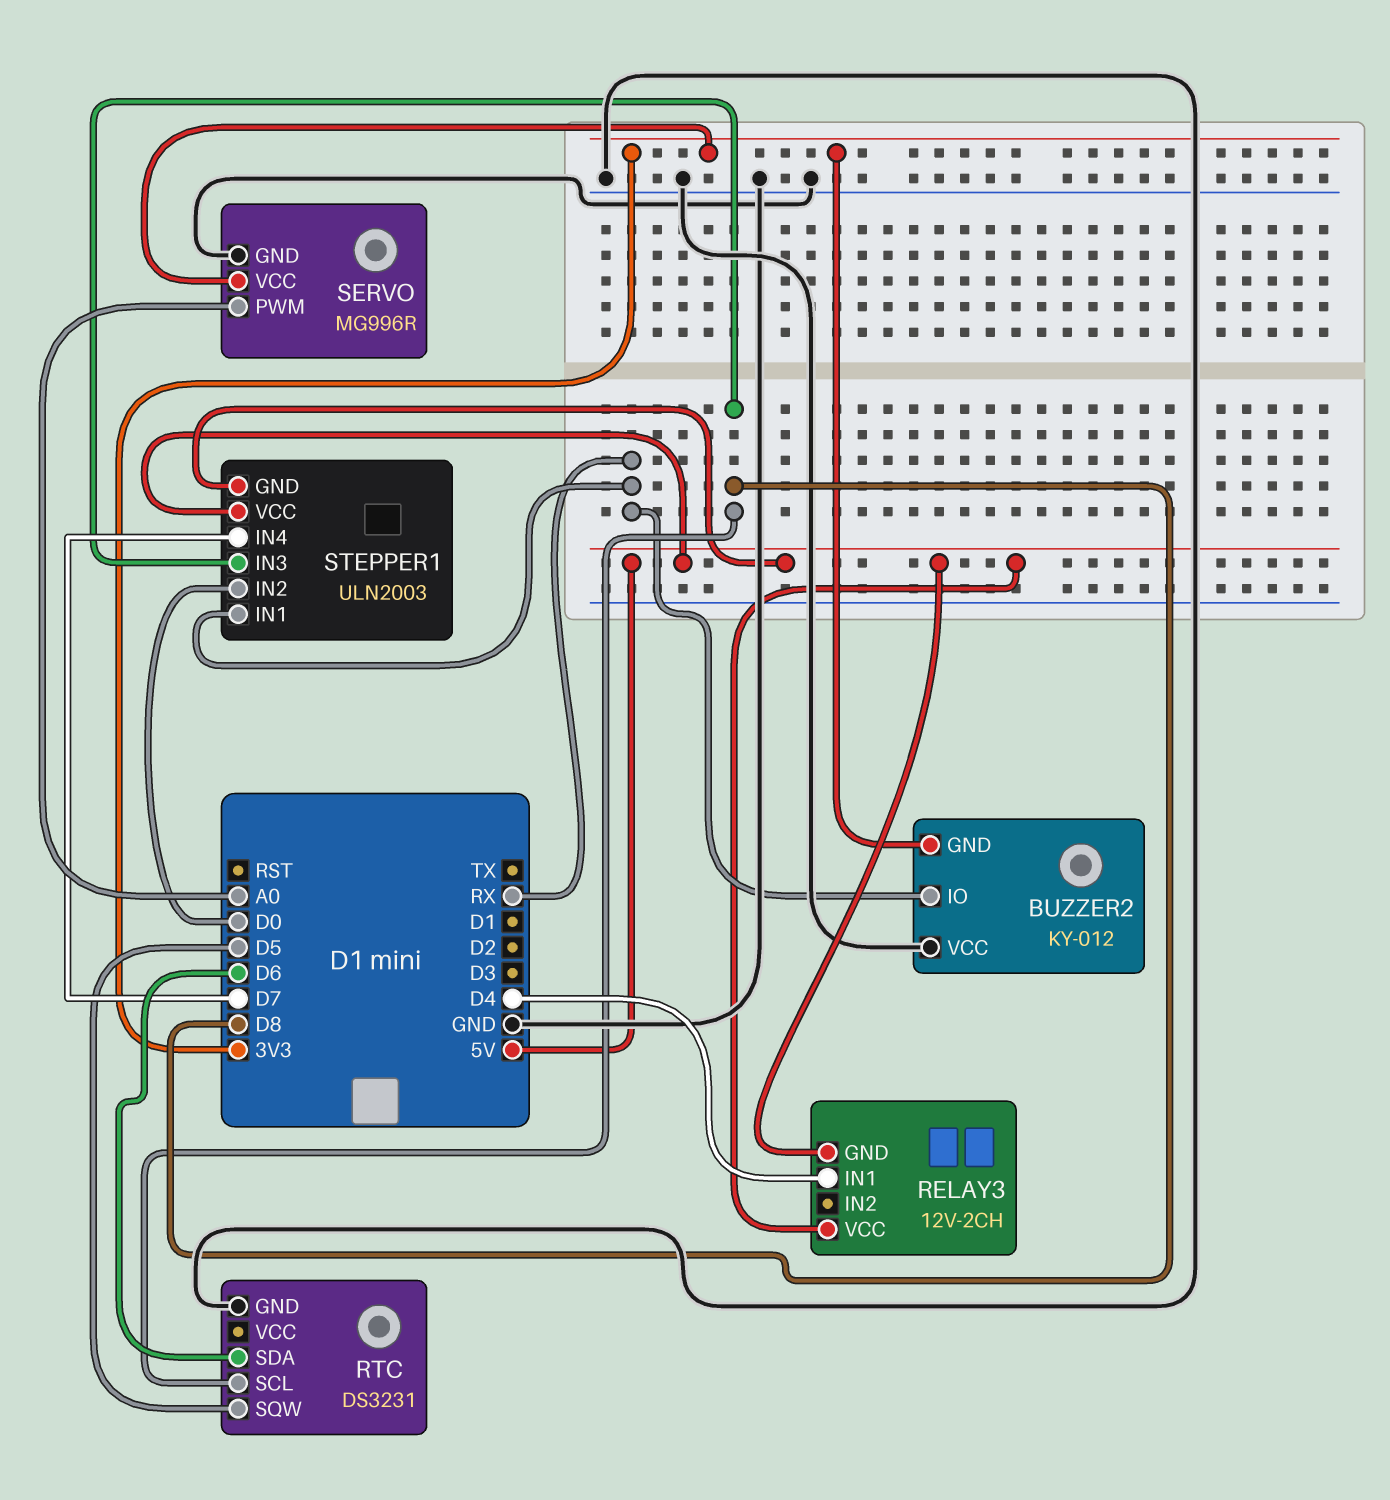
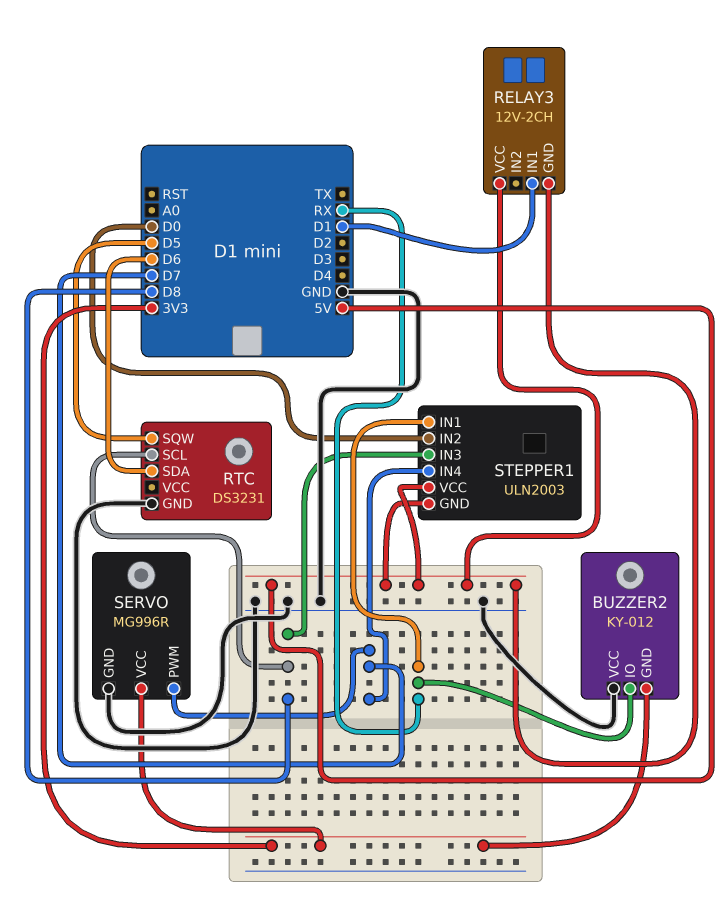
RELAY3 pin IN1: D4 -> D1
SERVO pin PWM: A0 -> D7

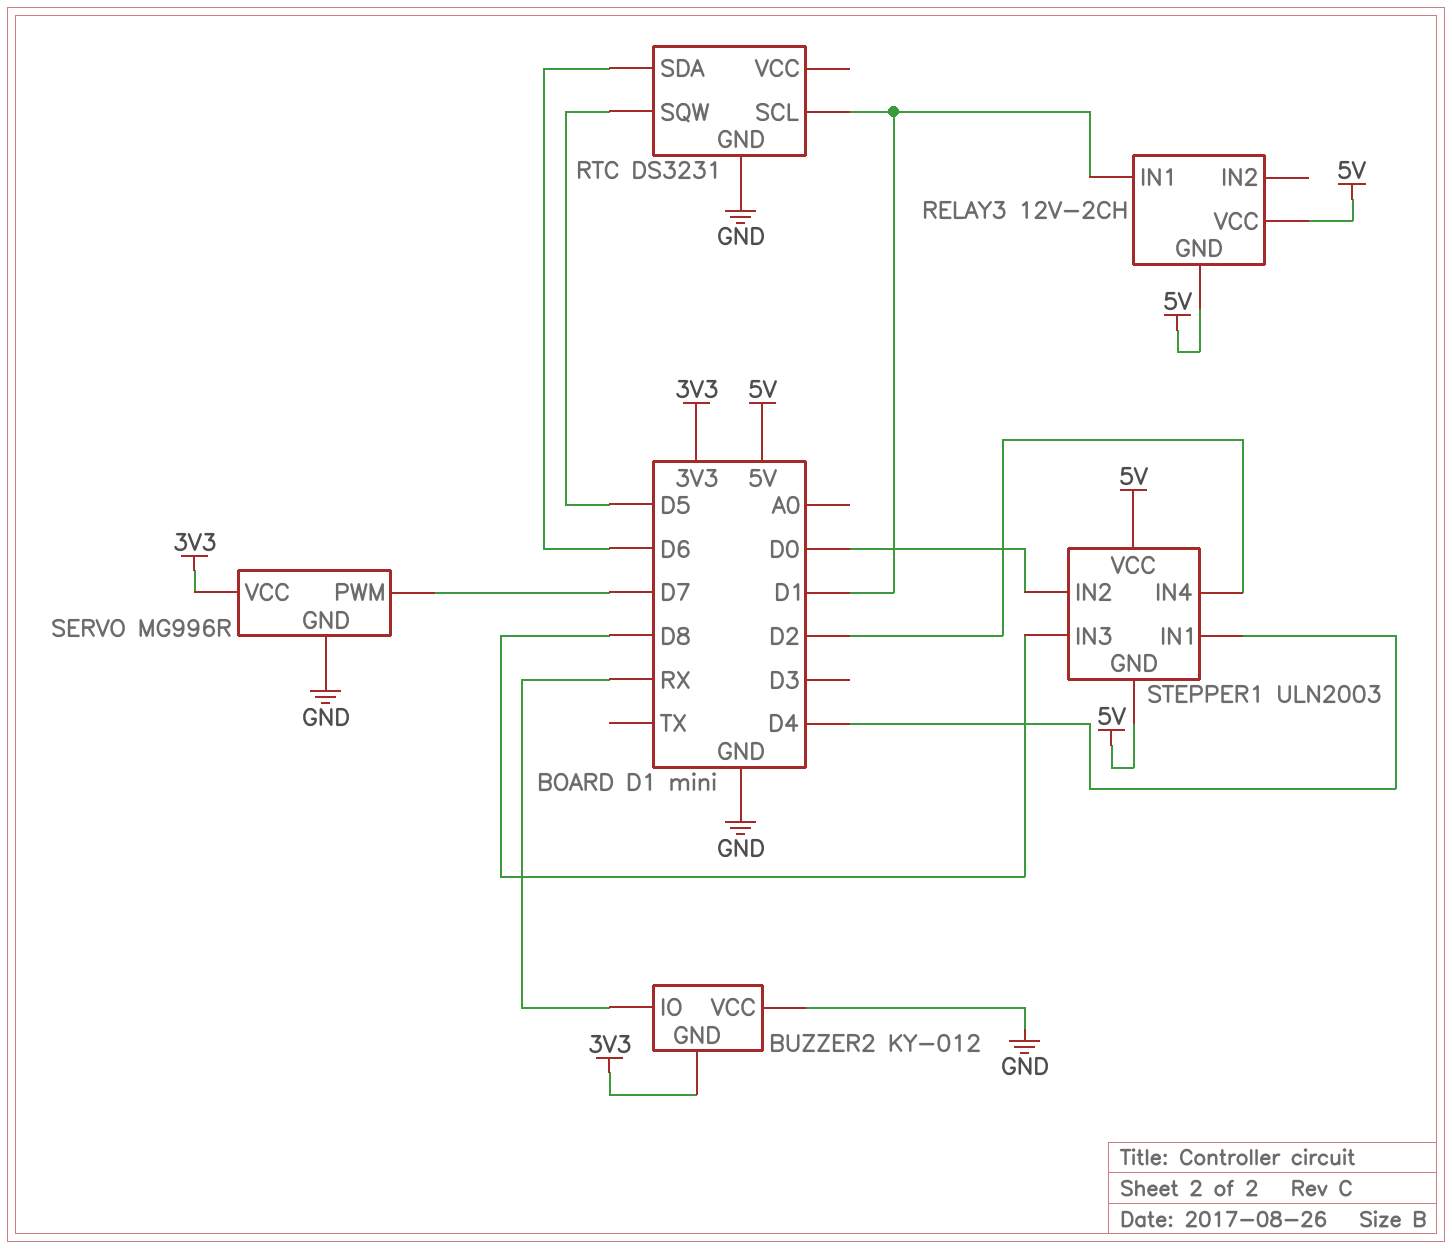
RTC pin SCL: D8 -> D1
STEPPER1 pin IN1: RX -> D4
STEPPER1 pin IN4: D7 -> D2

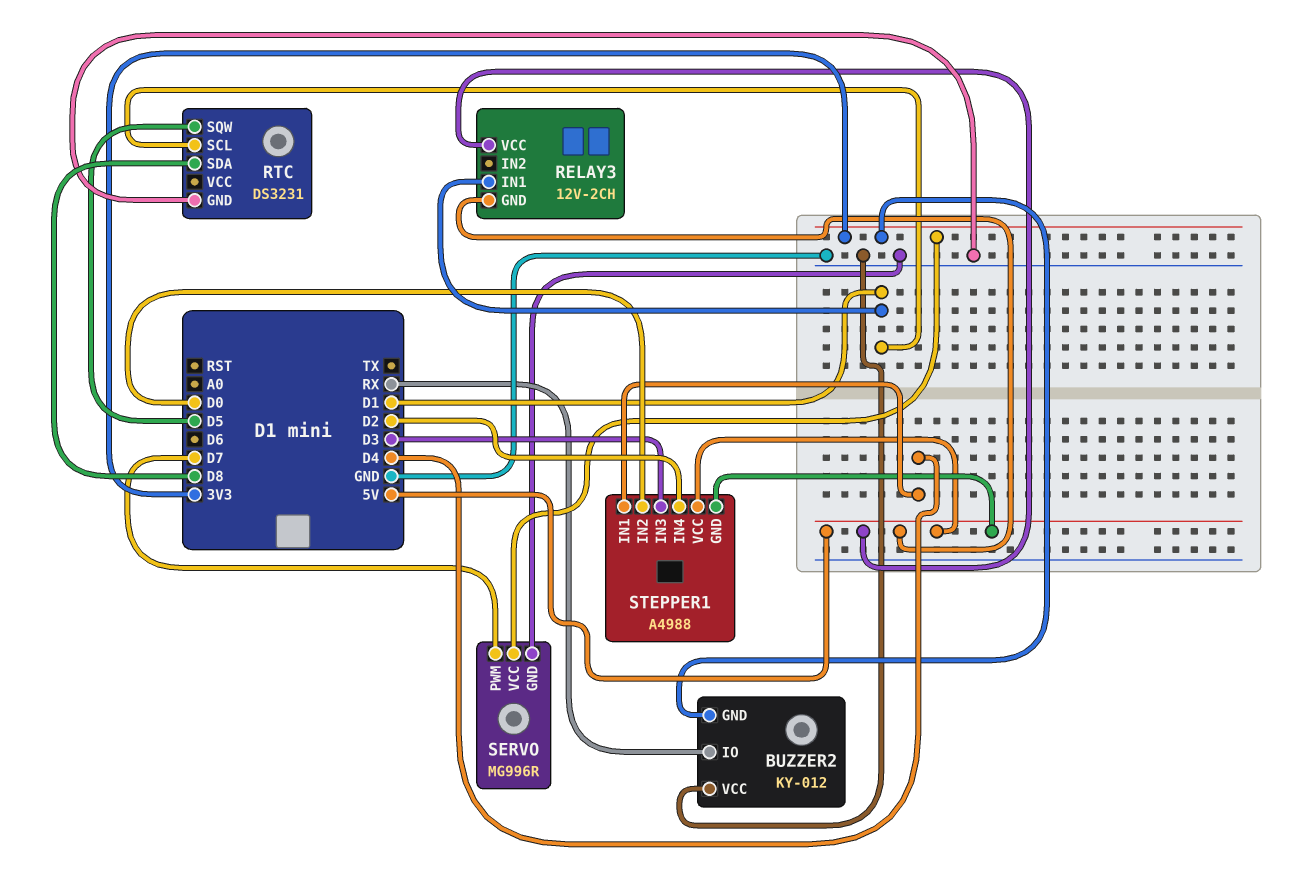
RTC pin SDA: D6 -> D8
STEPPER1: ULN2003 -> A4988
STEPPER1 pin IN3: D8 -> D3

